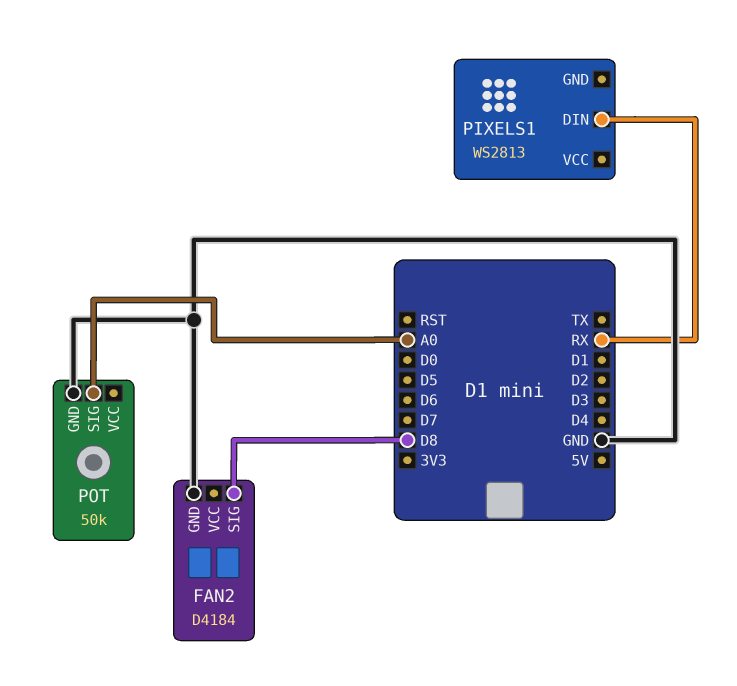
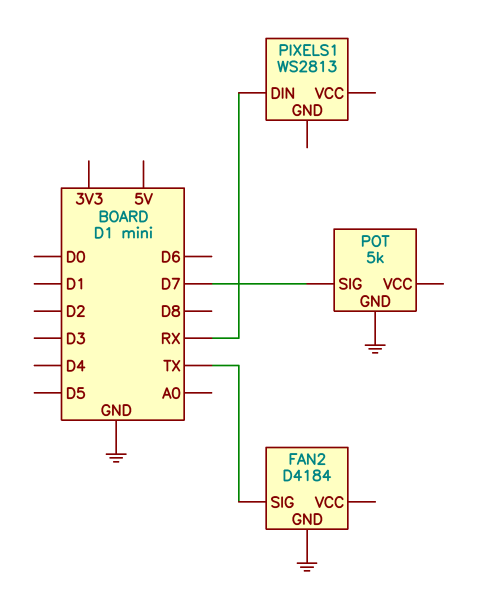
FAN2 pin SIG: D8 -> TX
POT: 50k -> 5k
POT pin SIG: A0 -> D7

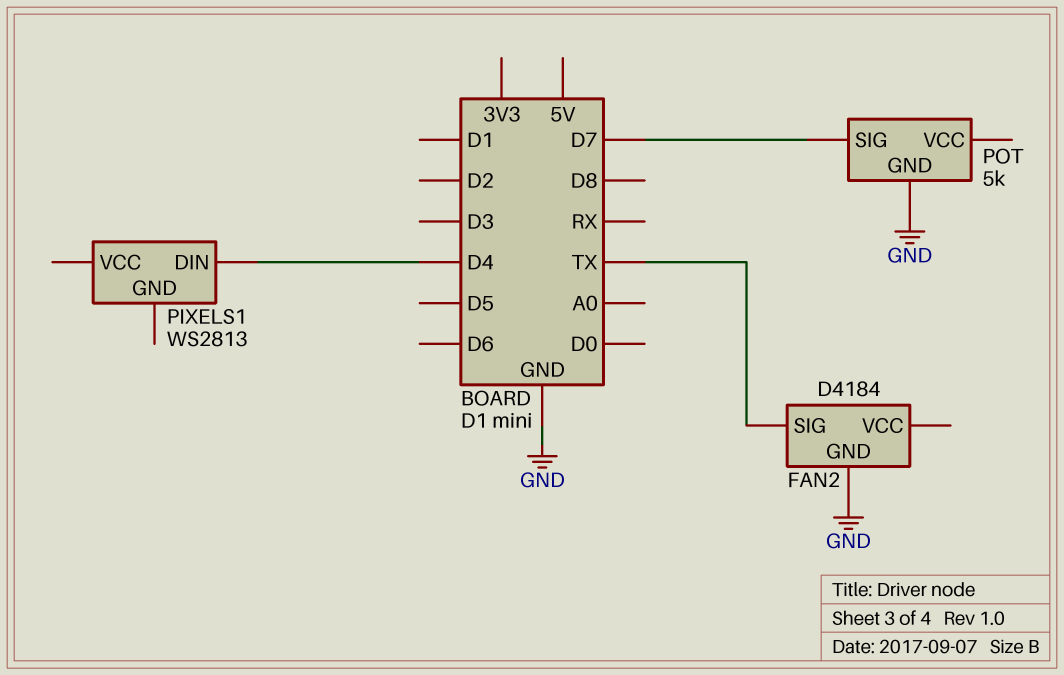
PIXELS1 pin DIN: RX -> D4

